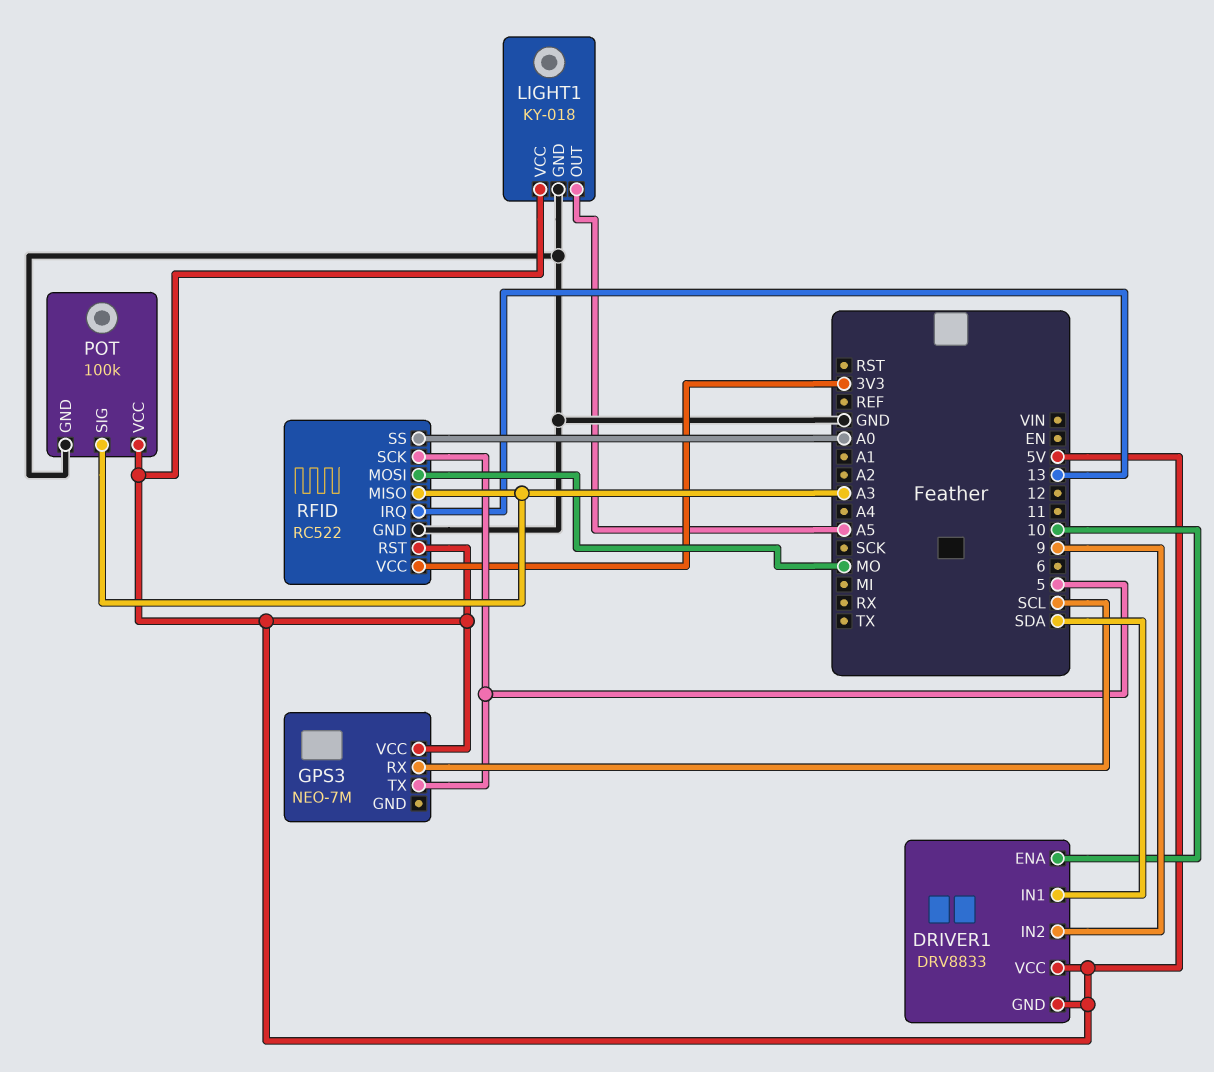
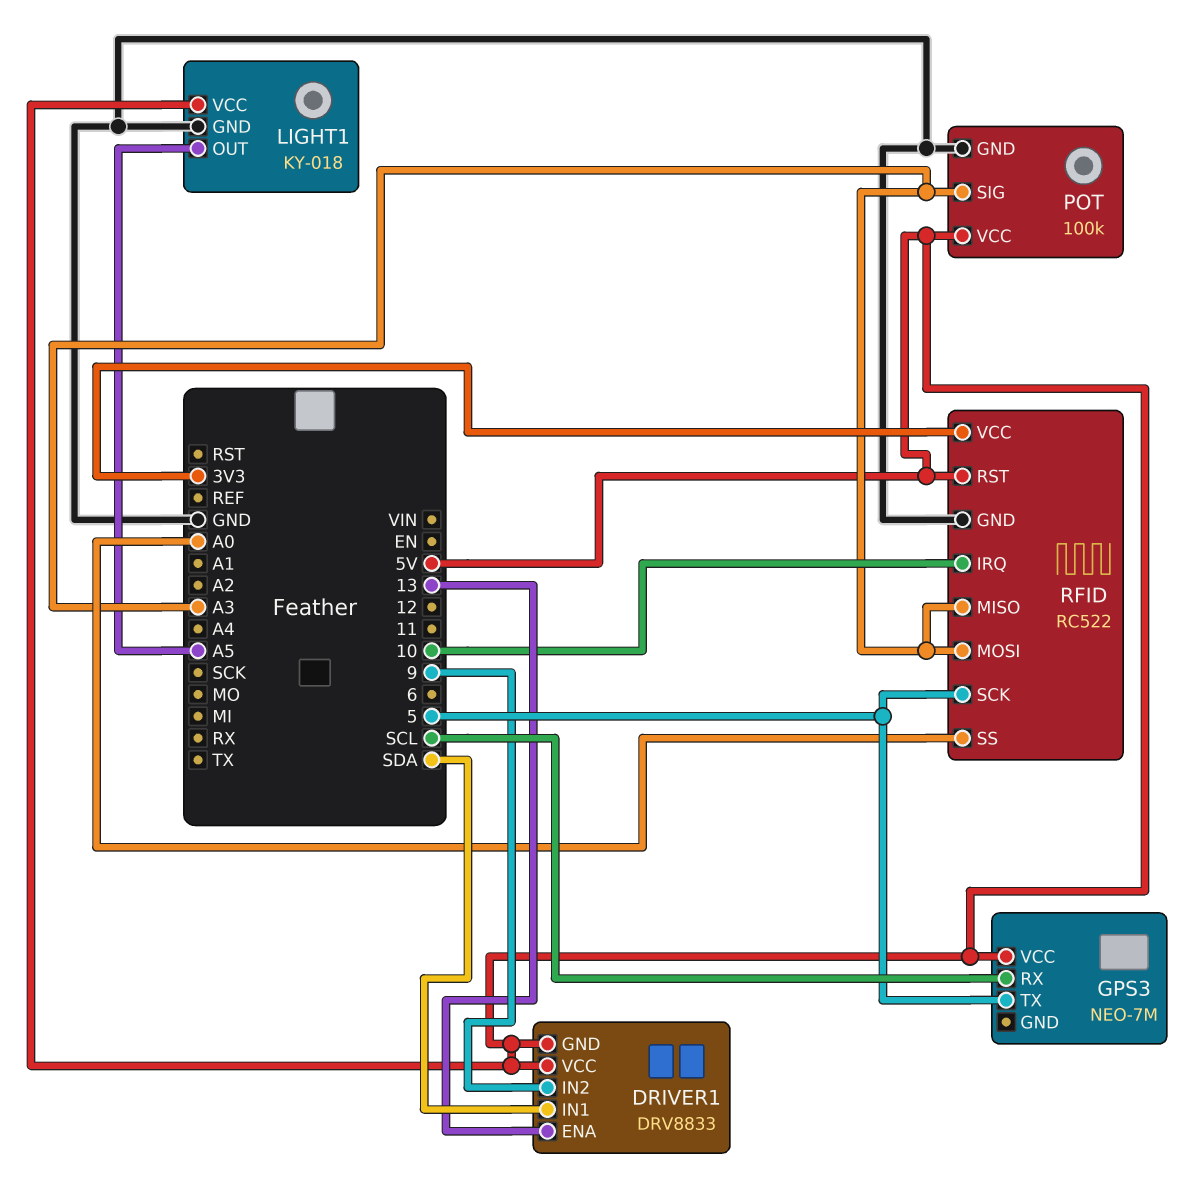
DRIVER1 pin ENA: 10 -> 13
RFID pin IRQ: 13 -> 10
RFID pin MOSI: MO -> A3

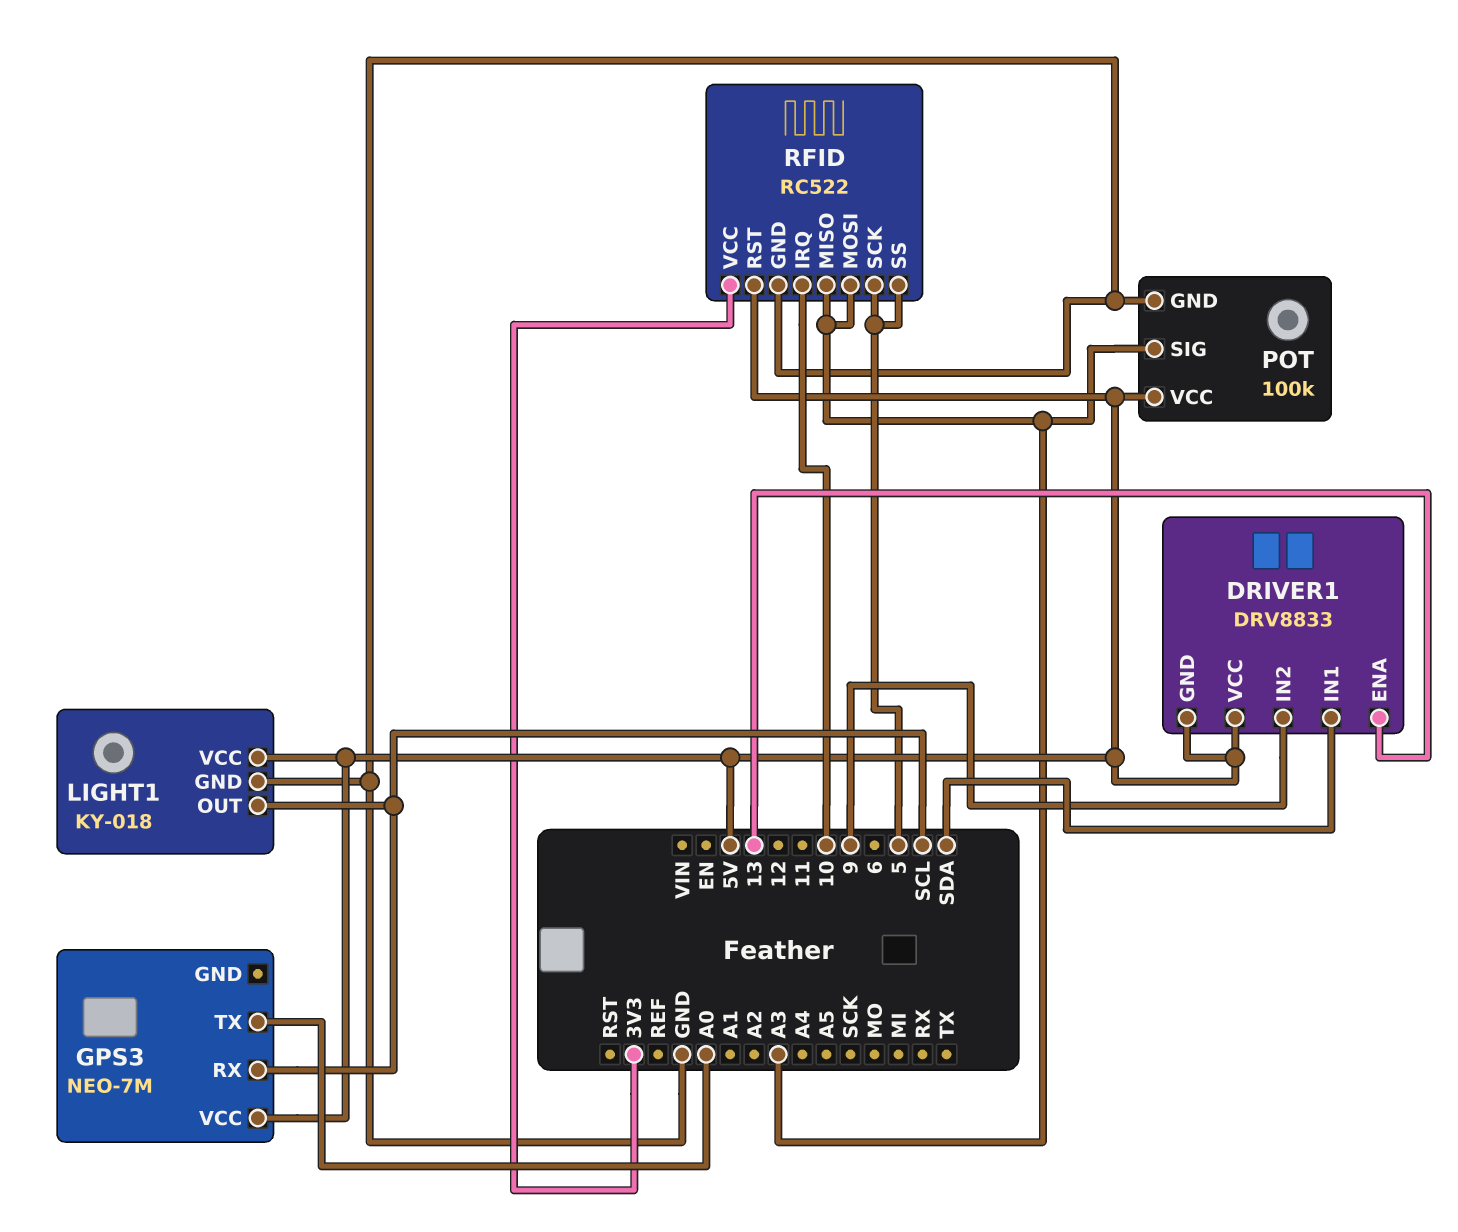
GPS3 pin TX: 5 -> A0
LIGHT1 pin OUT: A5 -> SCL
RFID pin SS: A0 -> 5

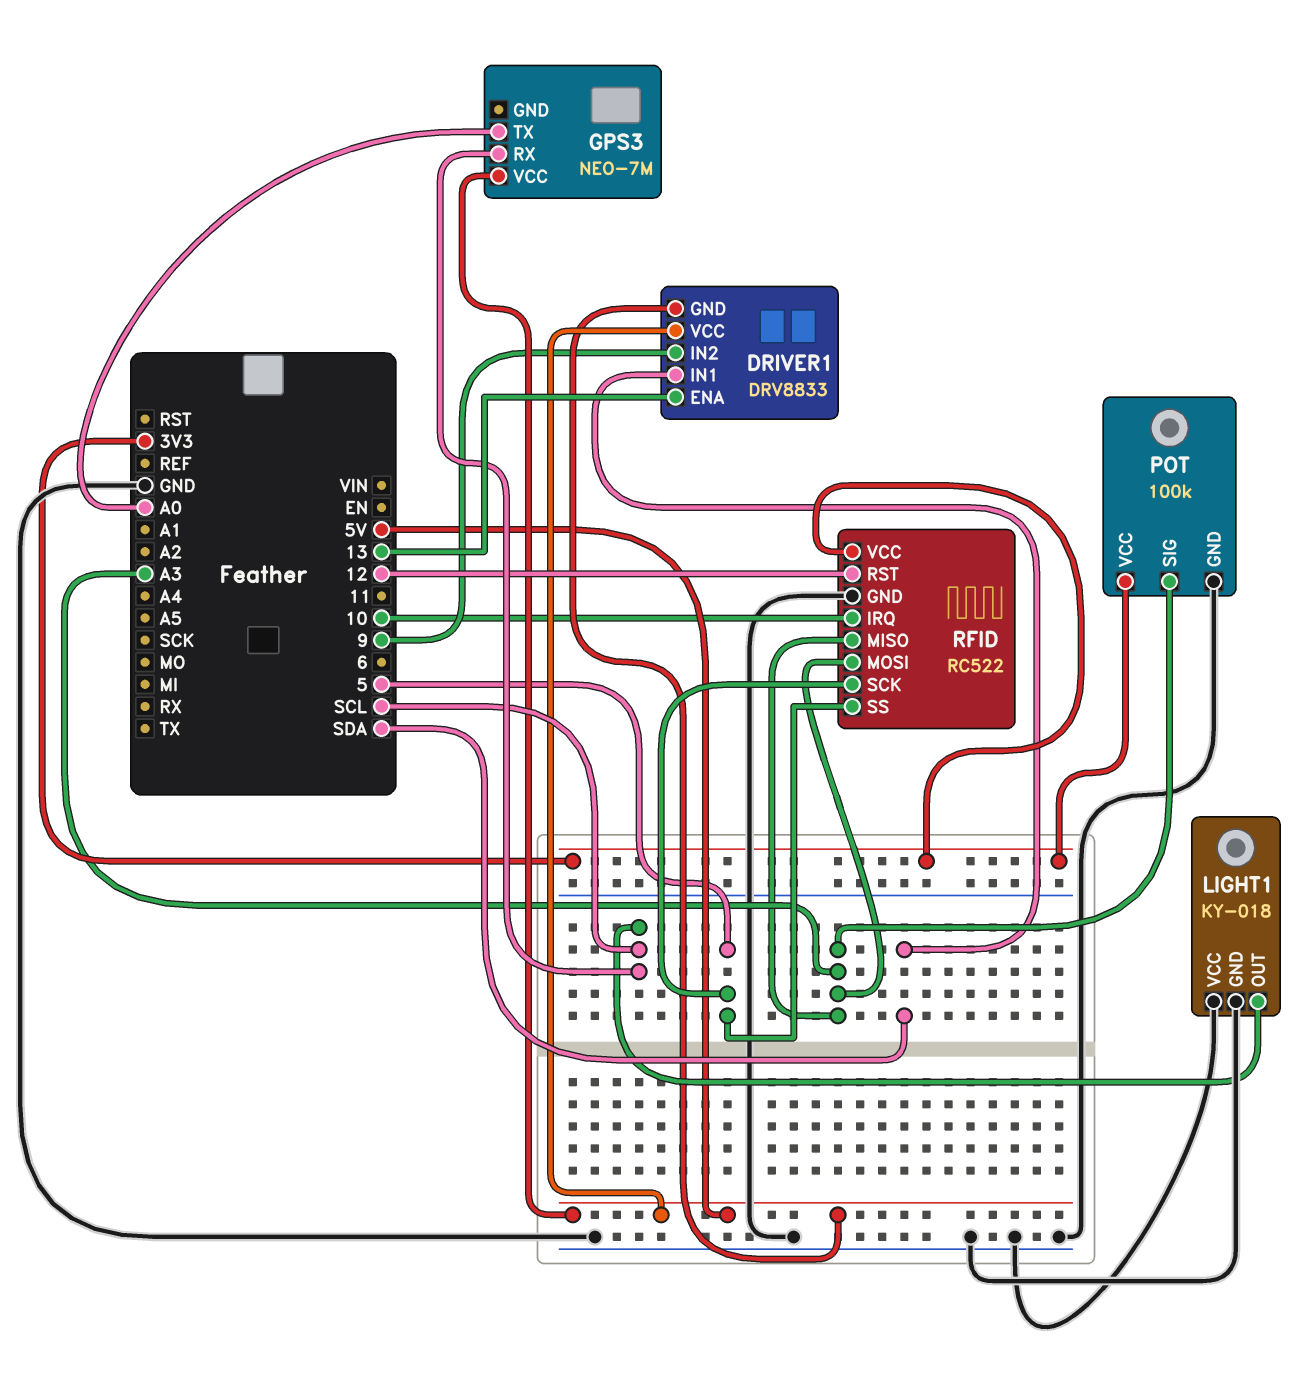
LIGHT1 pin VCC: 5V -> GND
POT pin VCC: 5V -> 3V3
RFID pin RST: 5V -> 12

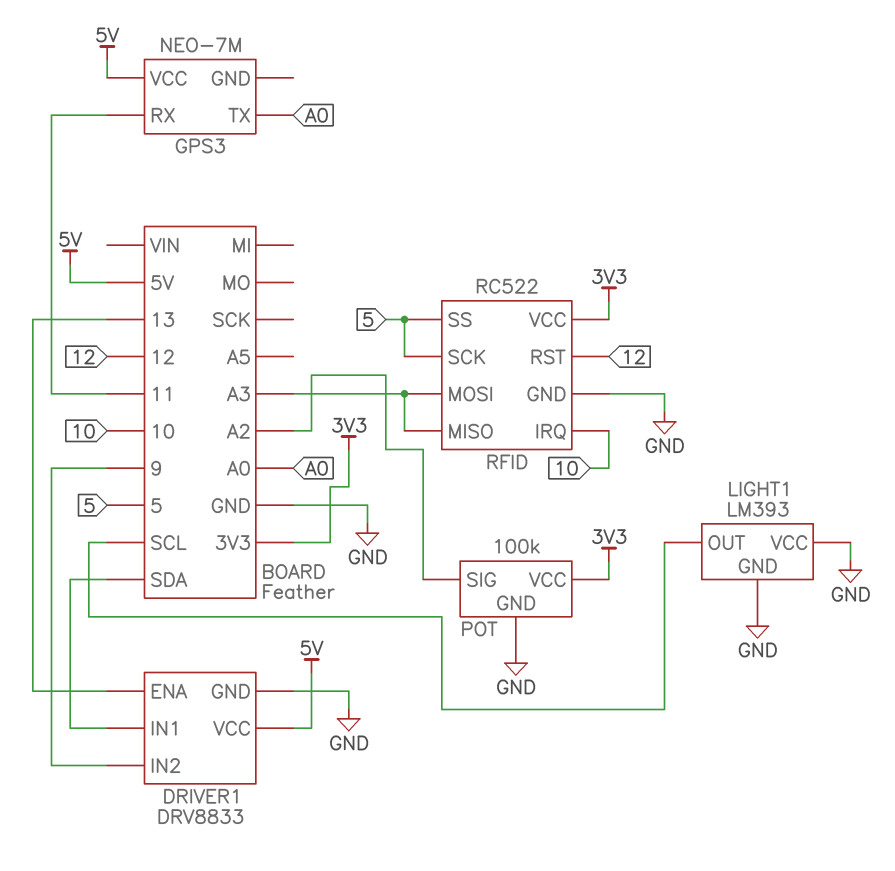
DRIVER1 pin GND: 5V -> GND
GPS3 pin RX: SCL -> 11
LIGHT1: KY-018 -> LM393
POT pin SIG: A3 -> A2

